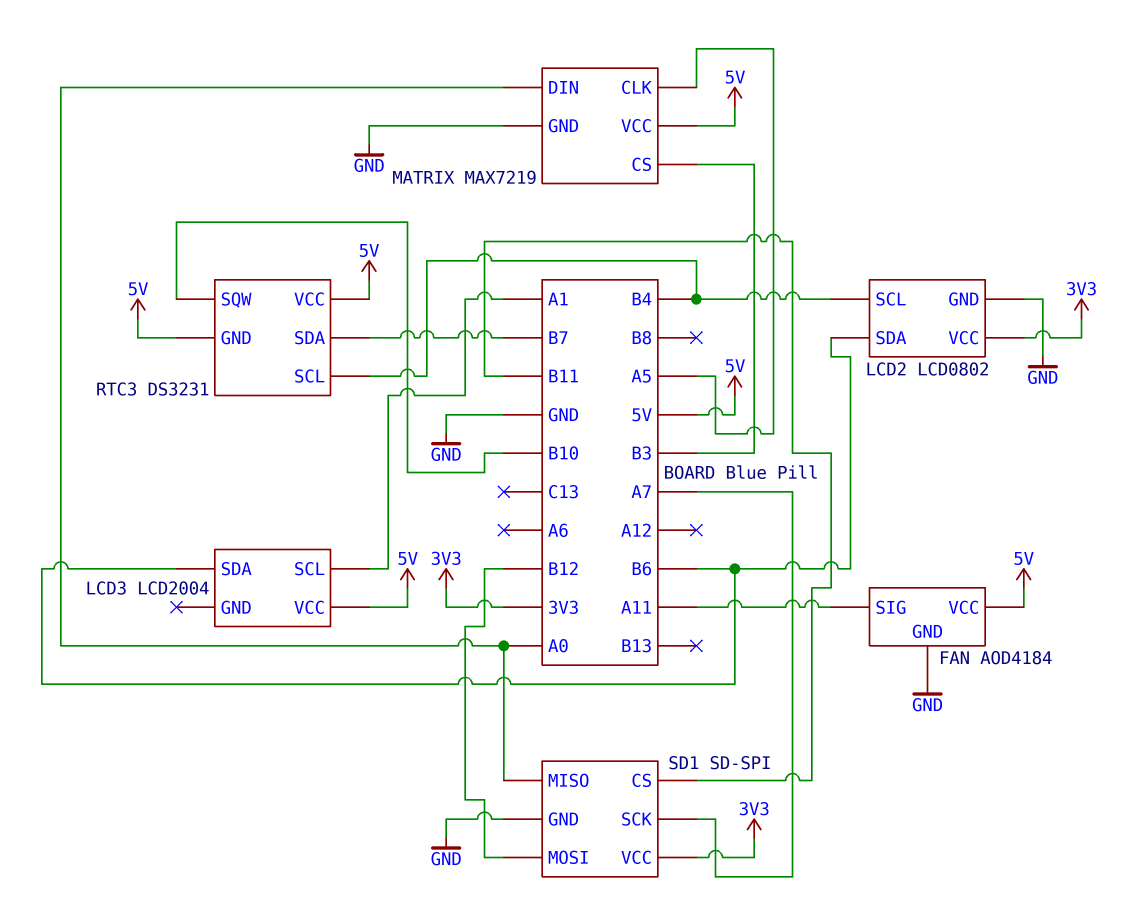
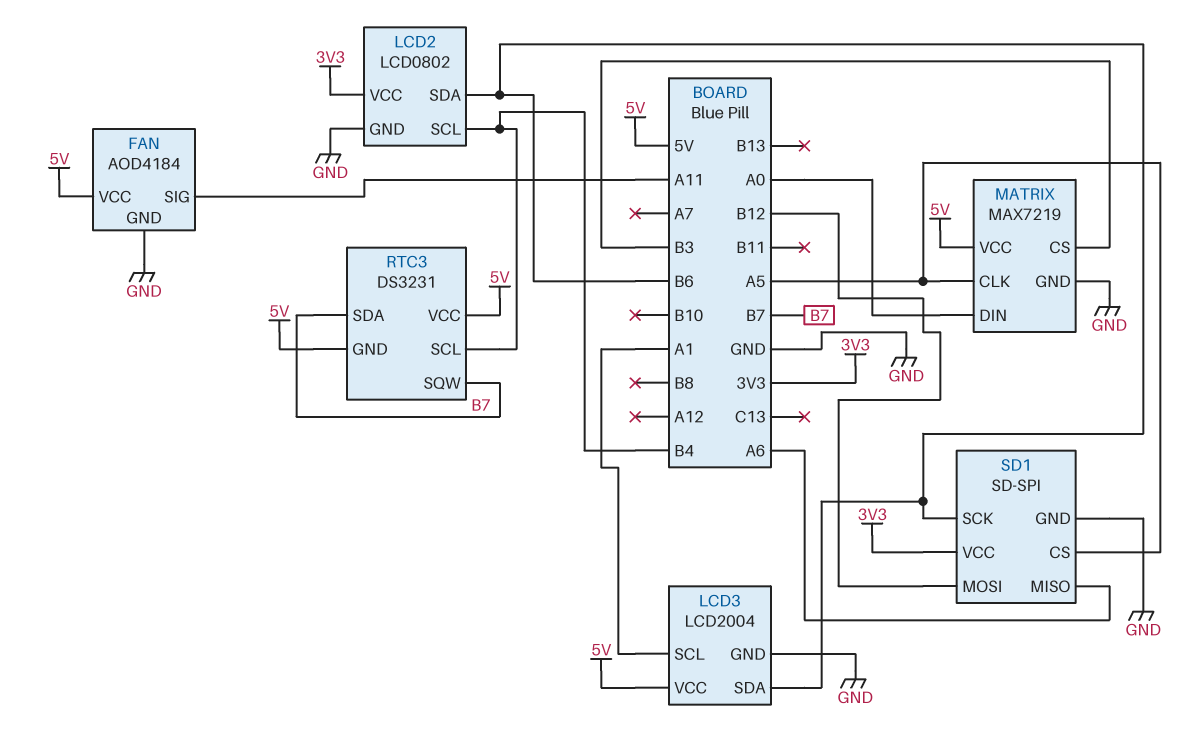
LCD3 pin GND: none -> GND
RTC3 pin SQW: B10 -> B7
SD1 pin CS: B11 -> A5
SD1 pin MISO: A0 -> A6
SD1 pin SCK: A7 -> B6

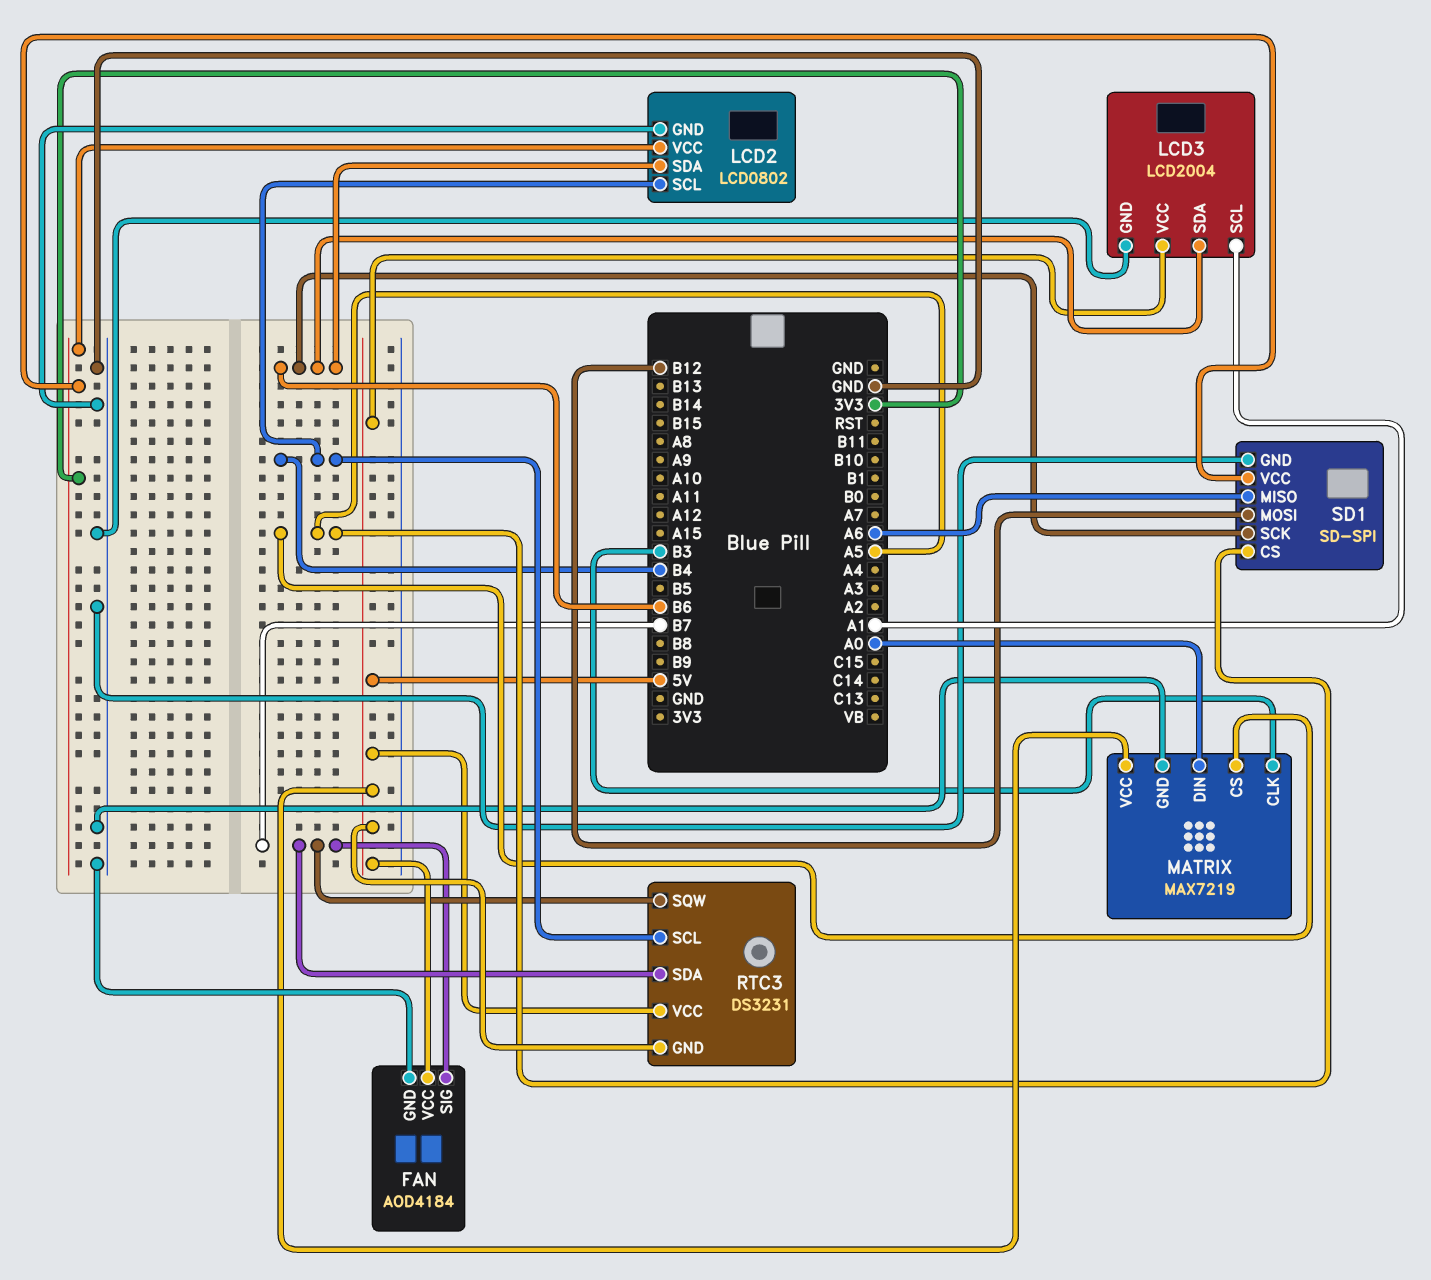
FAN pin SIG: A11 -> B7
MATRIX pin CLK: A5 -> B3
MATRIX pin CS: B3 -> A5

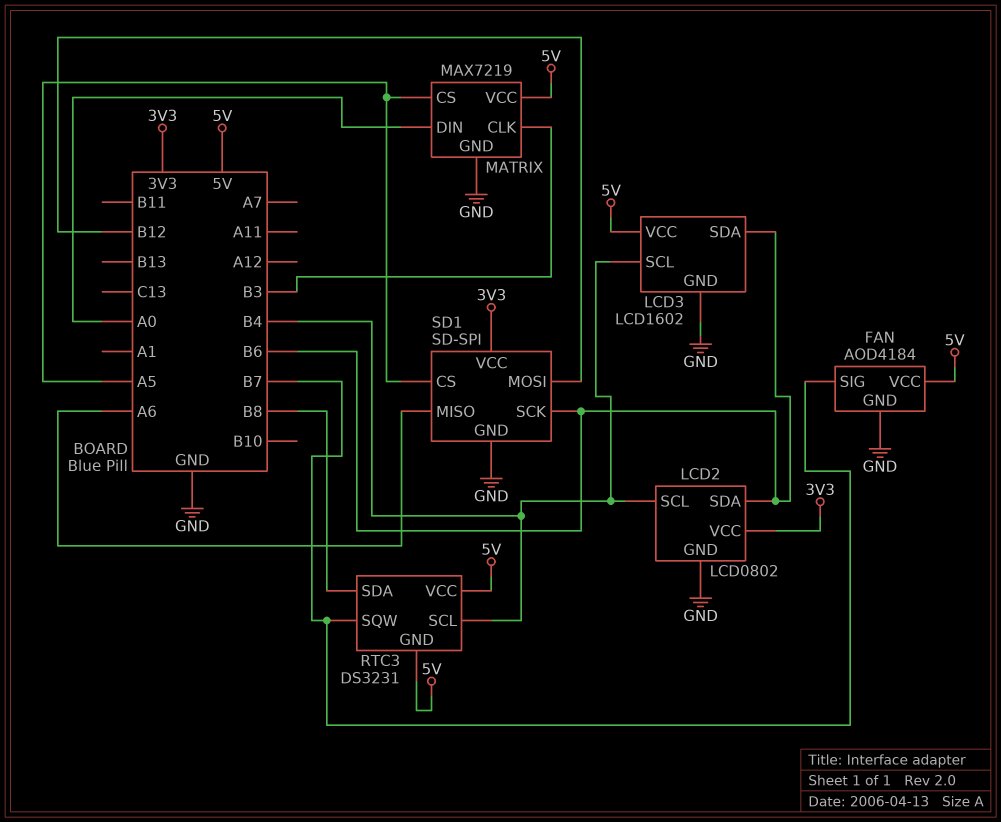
LCD3: LCD2004 -> LCD1602
LCD3 pin SCL: A1 -> B4
RTC3 pin SDA: B7 -> B8

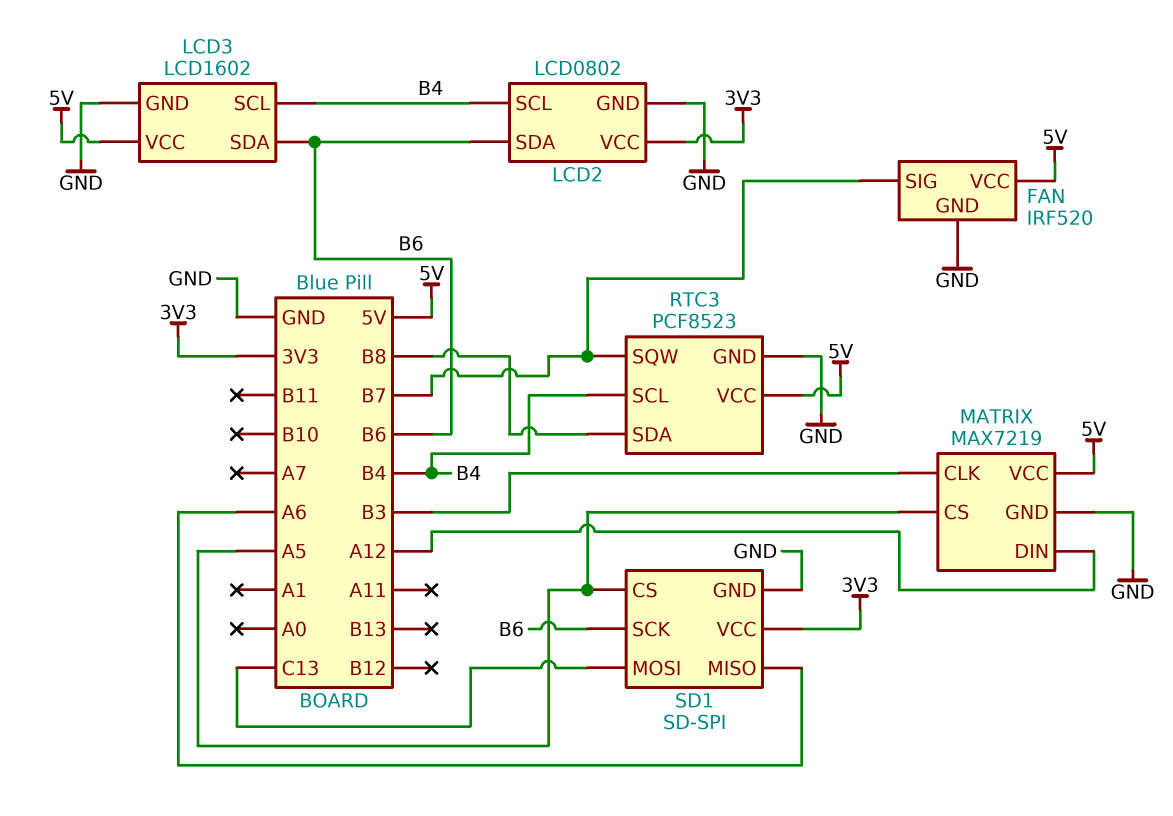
FAN: AOD4184 -> IRF520
MATRIX pin DIN: A0 -> A12
RTC3: DS3231 -> PCF8523
RTC3 pin GND: 5V -> GND
SD1 pin MOSI: B12 -> C13

